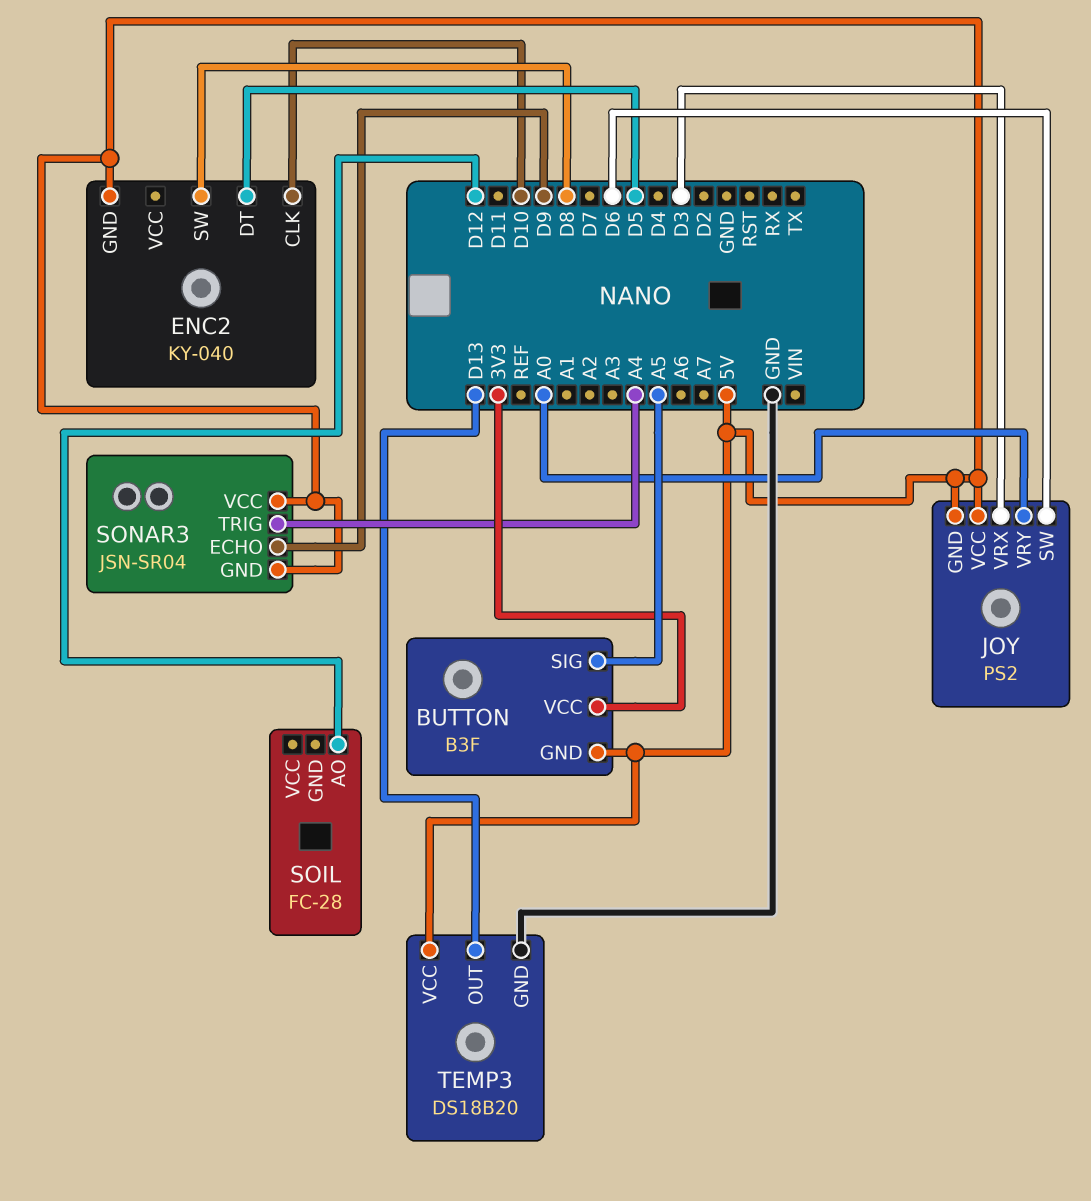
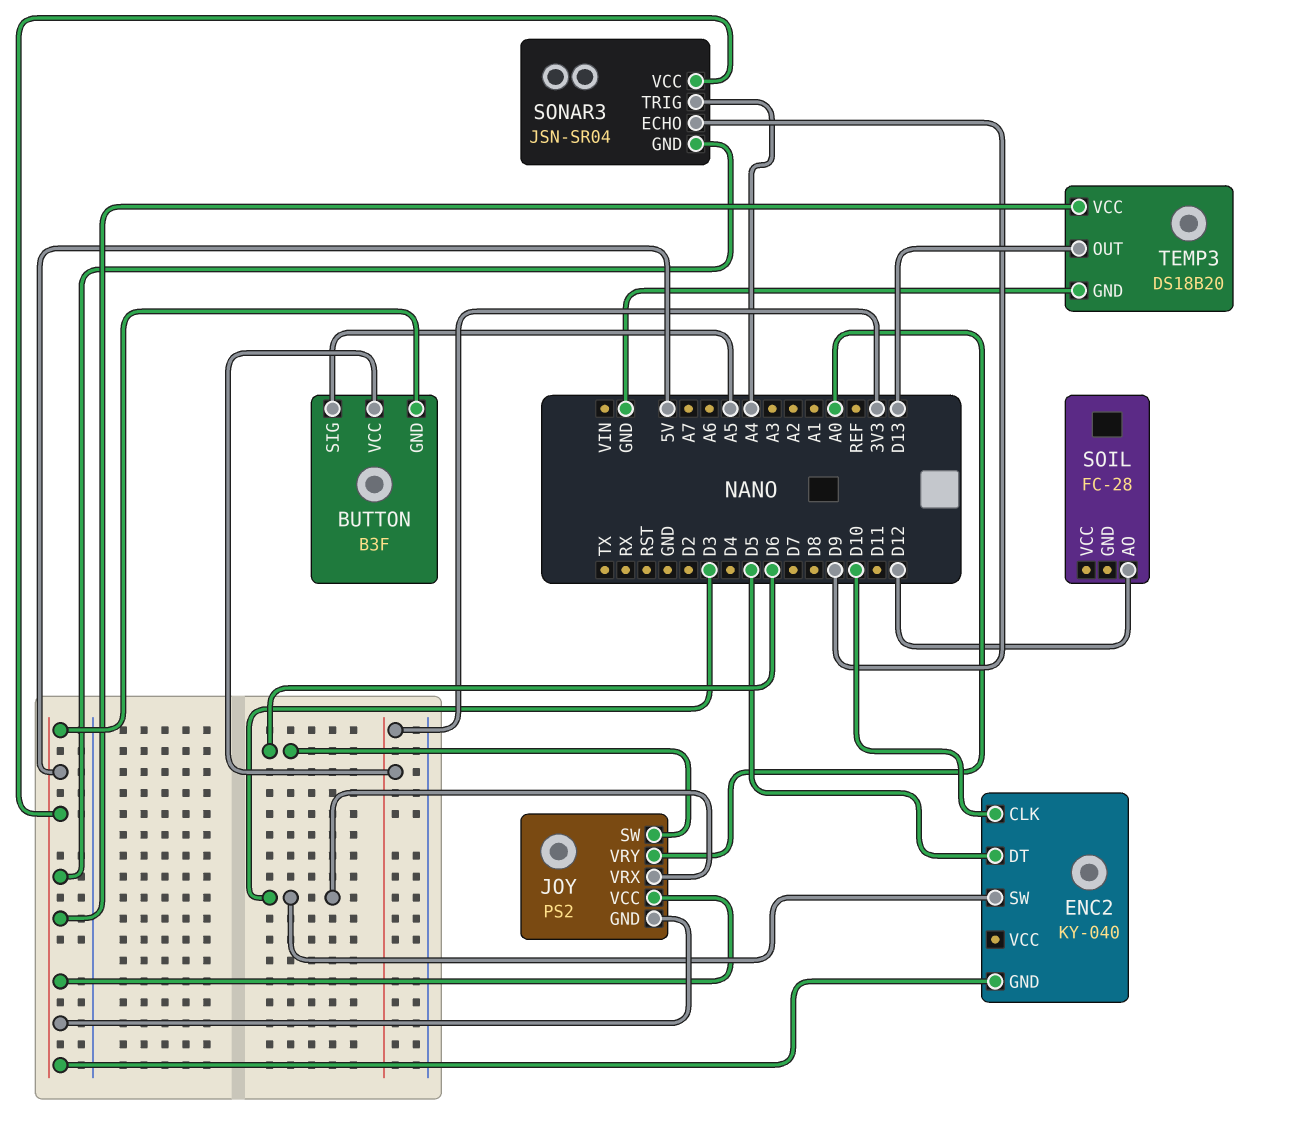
ENC2 pin SW: D8 -> D3

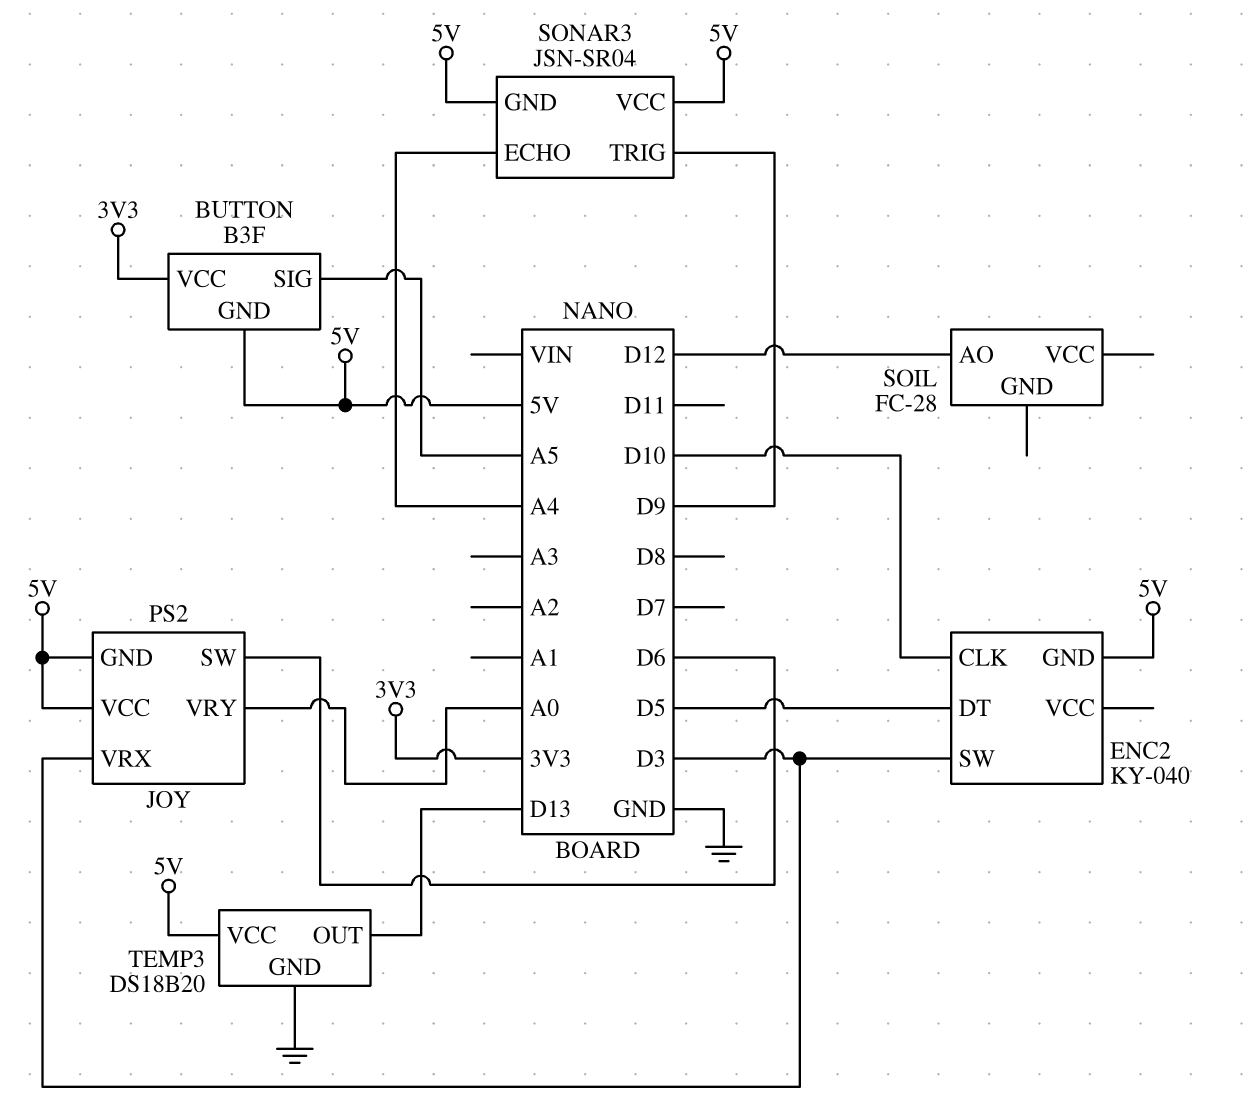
SONAR3 pin ECHO: D9 -> A4
SONAR3 pin TRIG: A4 -> D9

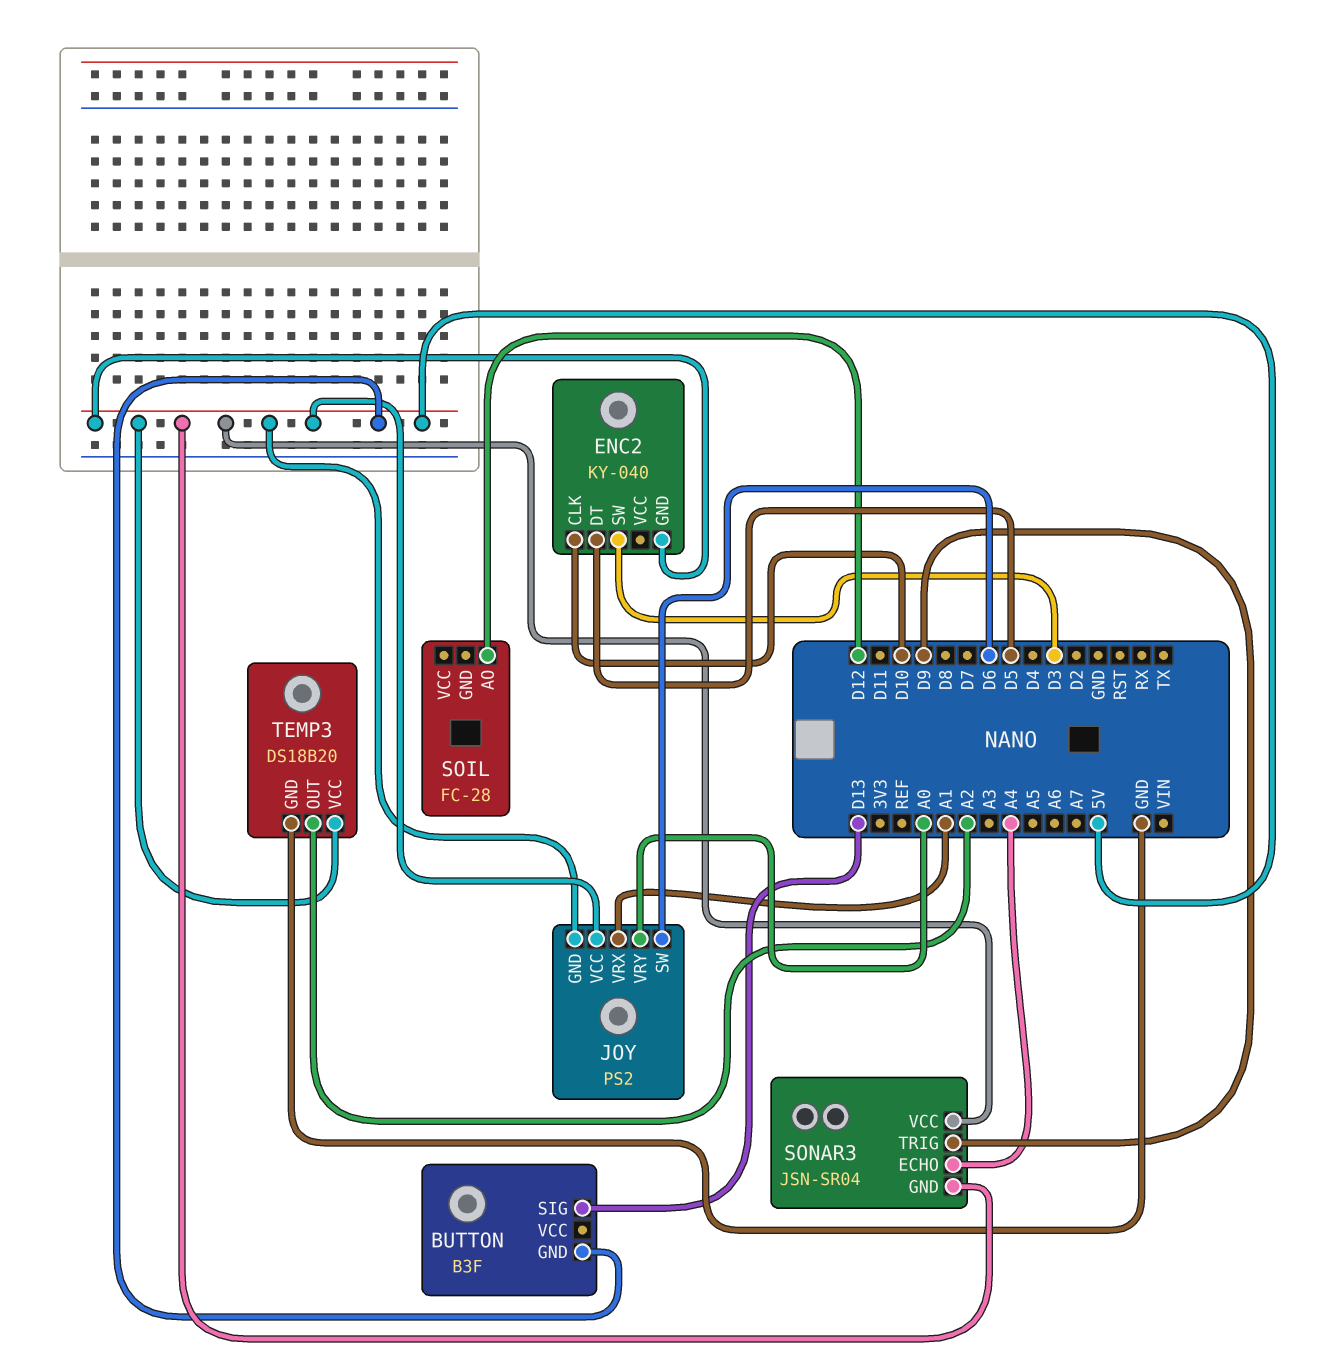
BUTTON pin SIG: A5 -> D13
BUTTON pin VCC: 3V3 -> none
JOY pin VRX: D3 -> A1
TEMP3 pin OUT: D13 -> A2

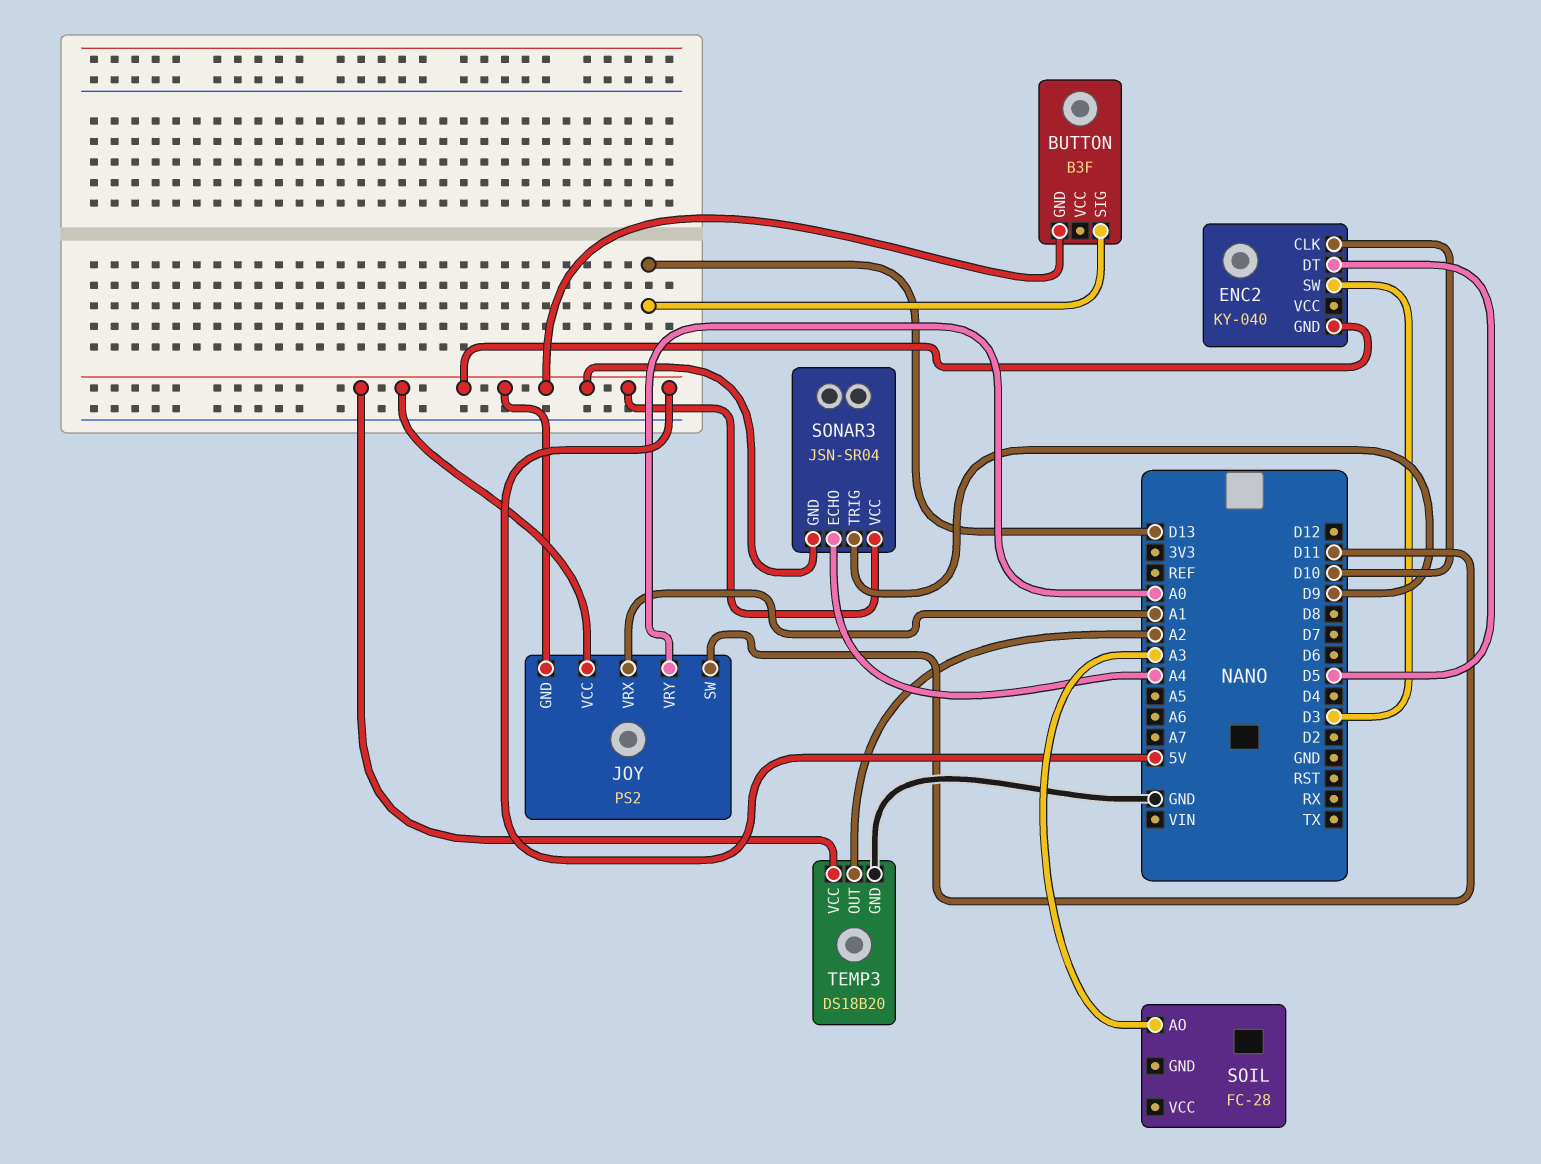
JOY pin SW: D6 -> D11
SOIL pin AO: D12 -> A3

